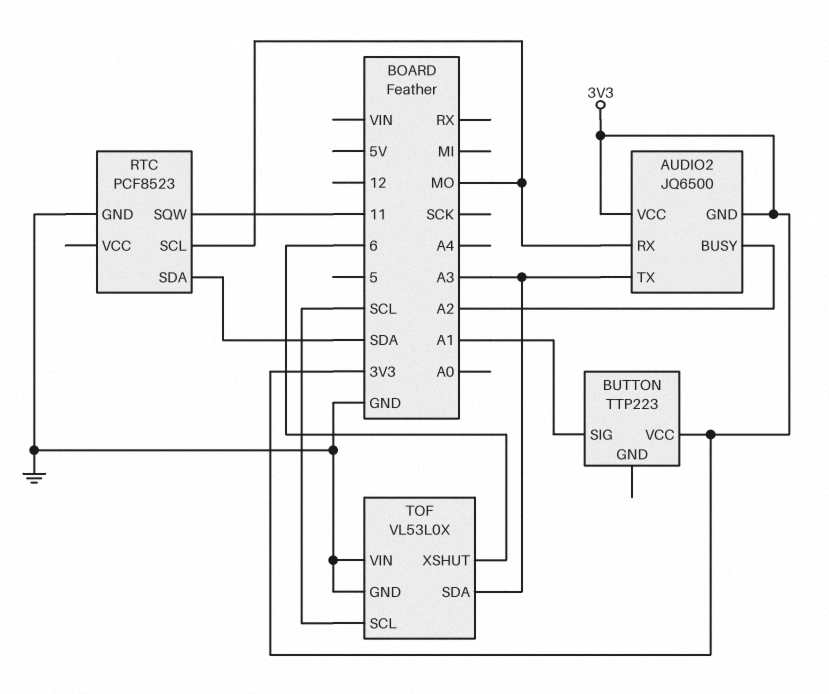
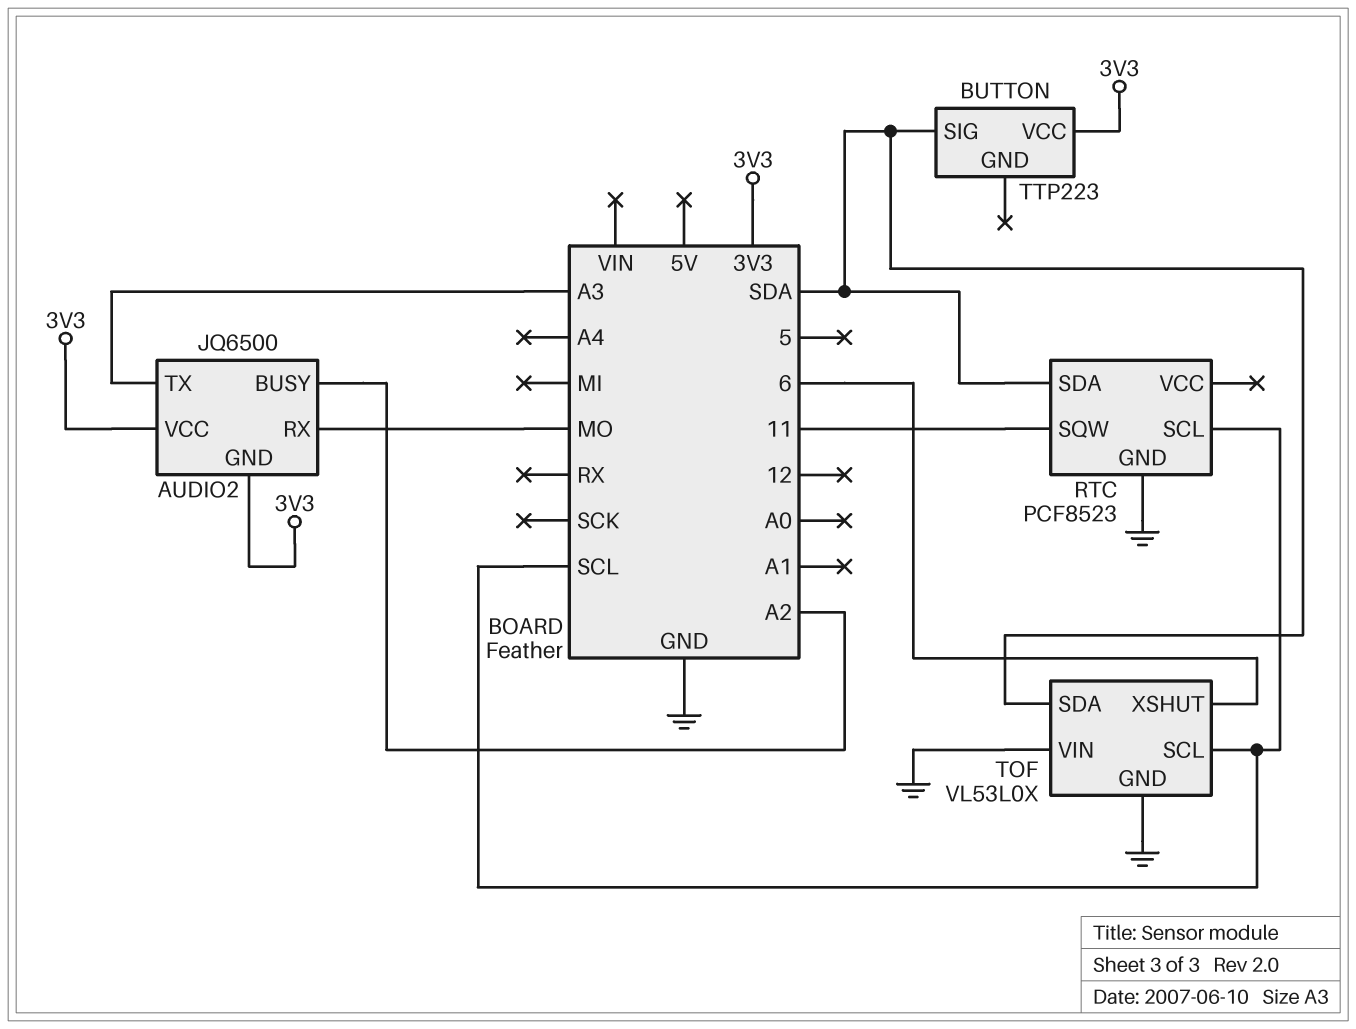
BUTTON pin SIG: A1 -> SDA
RTC pin SCL: MO -> SCL
TOF pin SDA: A3 -> SDA

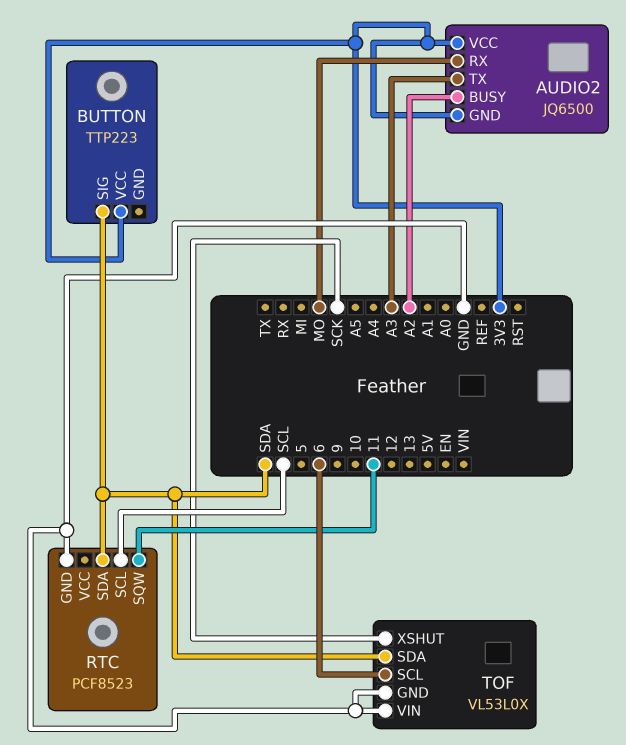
TOF pin SCL: SCL -> 6
TOF pin XSHUT: 6 -> SCK

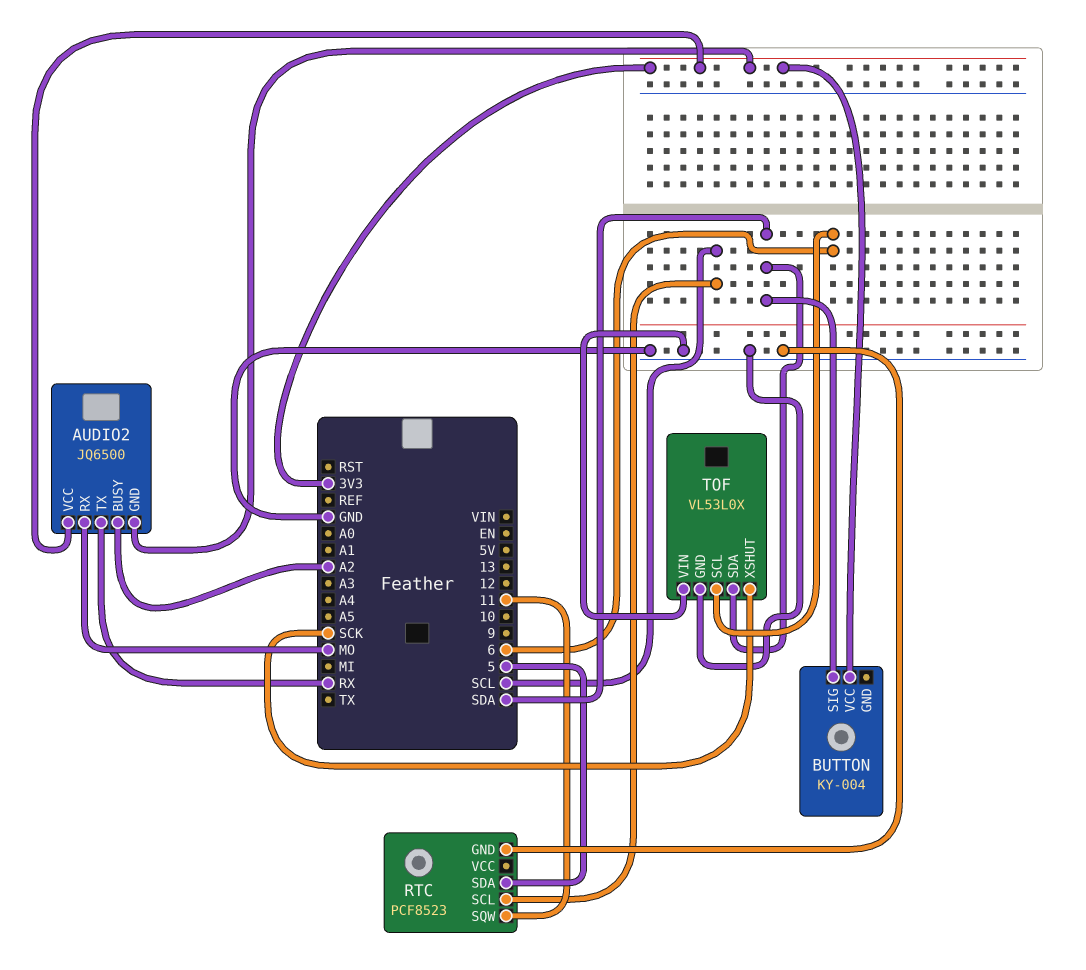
AUDIO2 pin TX: A3 -> RX
BUTTON: TTP223 -> KY-004
RTC pin SDA: SDA -> 5

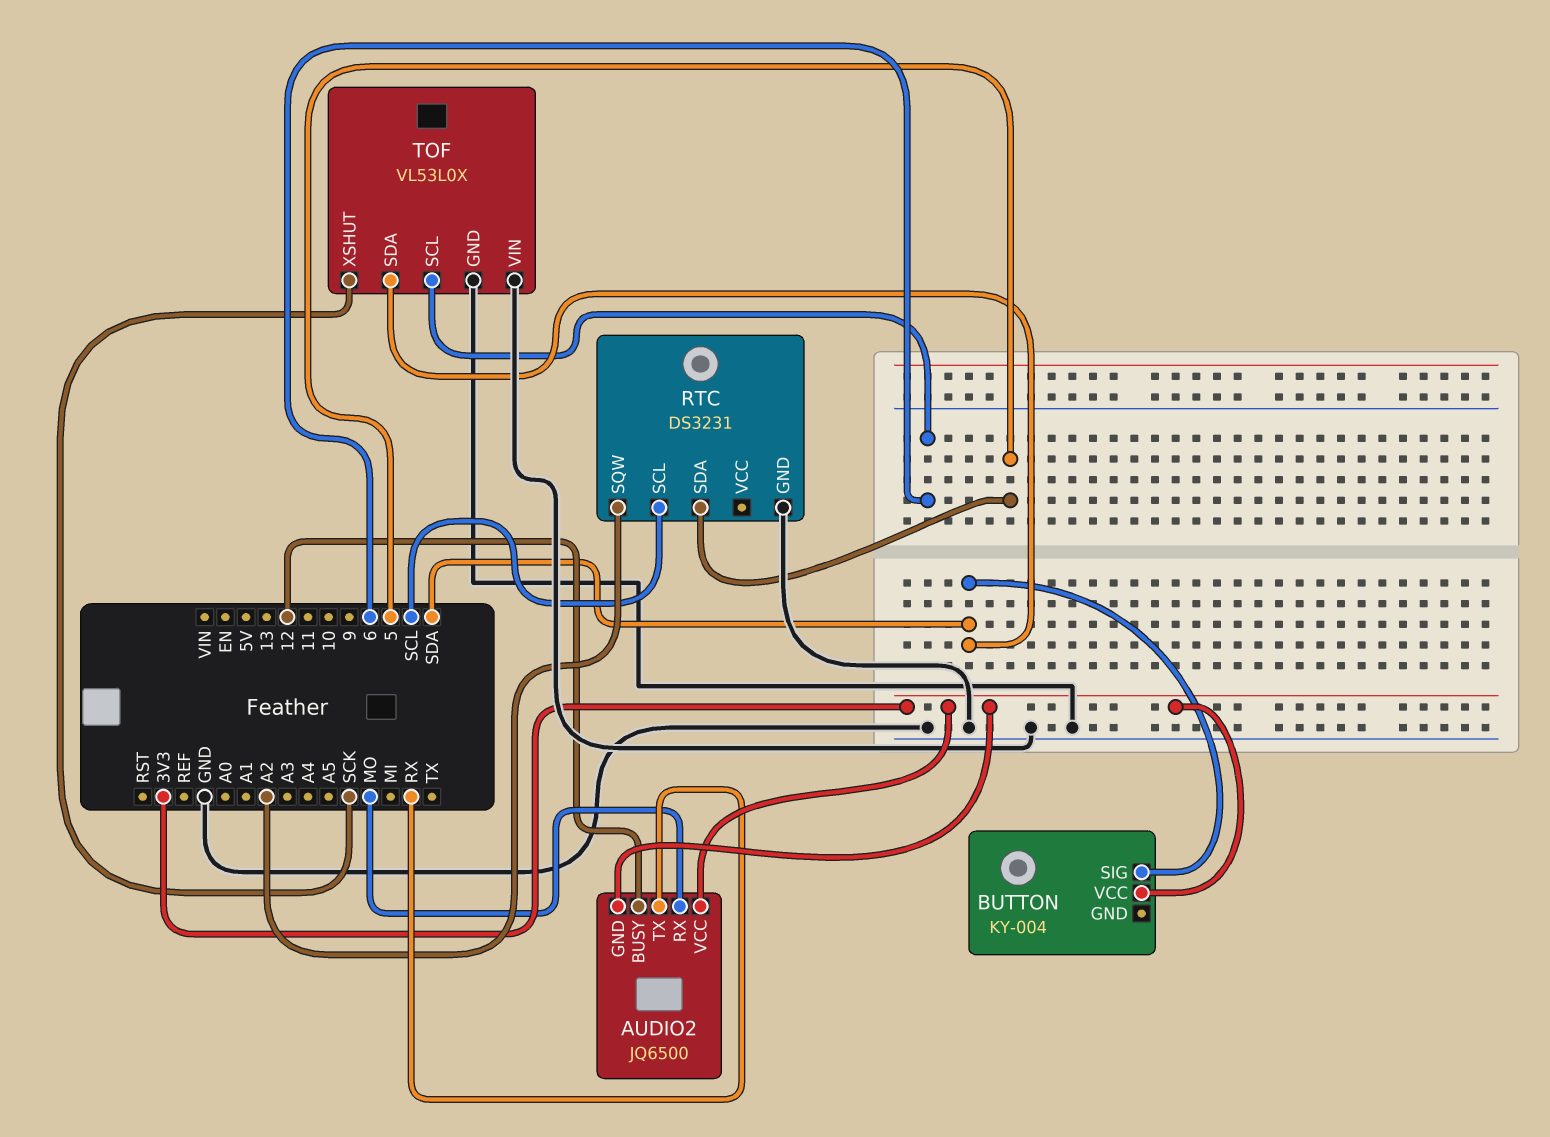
AUDIO2 pin BUSY: A2 -> 12
RTC: PCF8523 -> DS3231
RTC pin SQW: 11 -> A2

